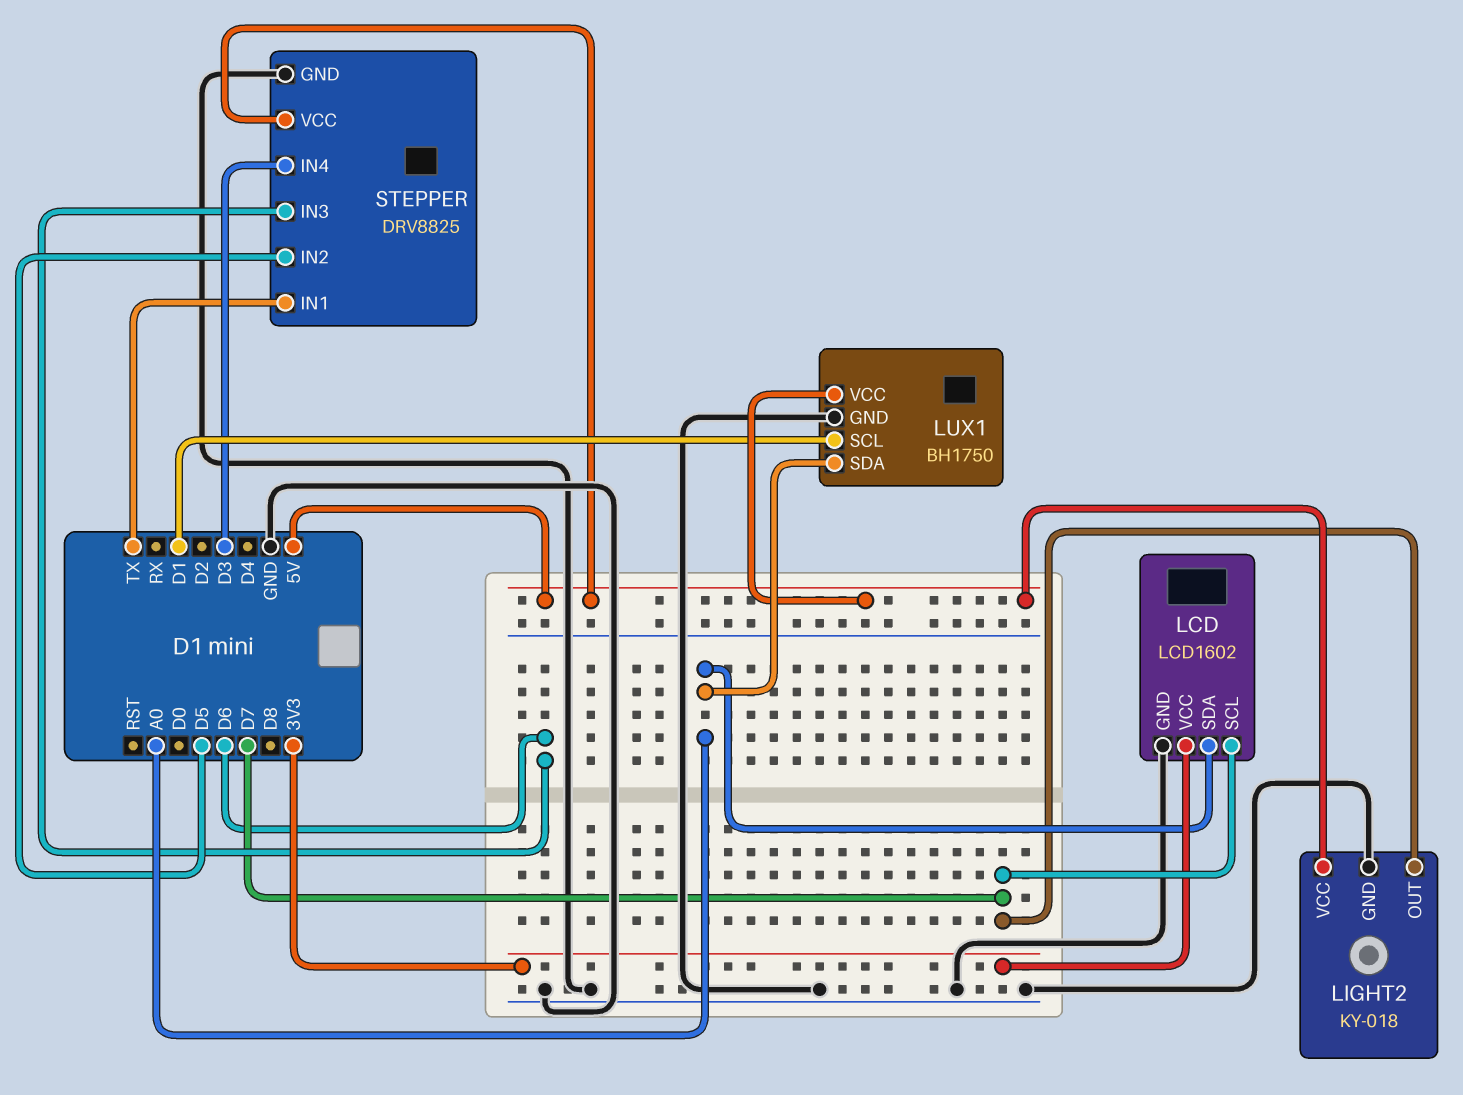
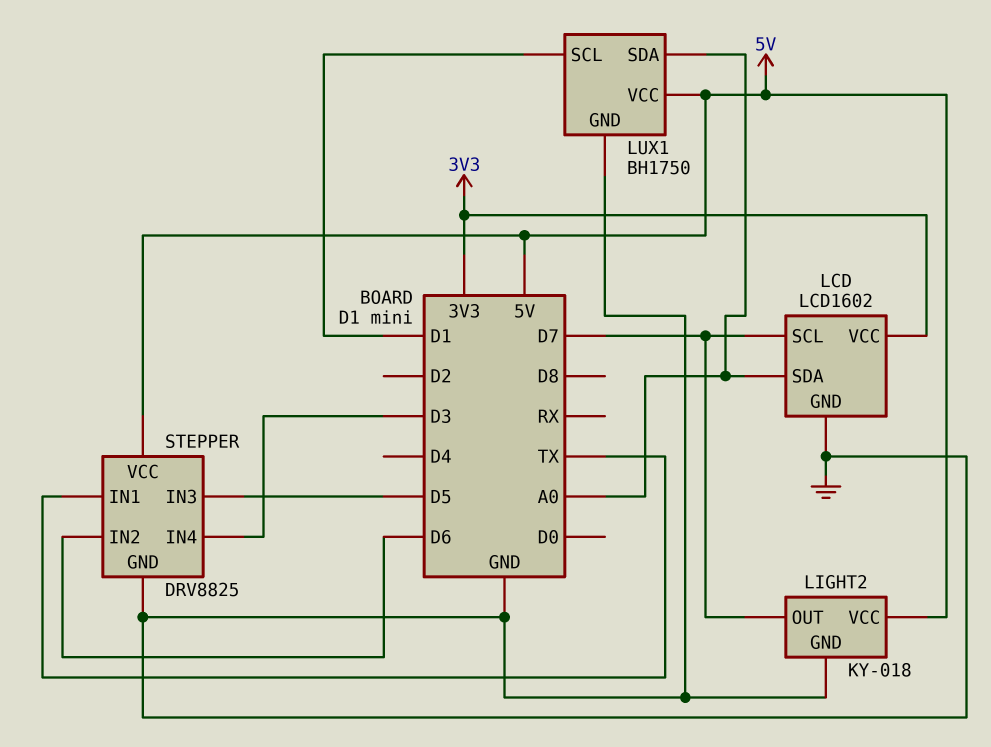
STEPPER pin IN2: D5 -> D6
STEPPER pin IN3: D6 -> D5

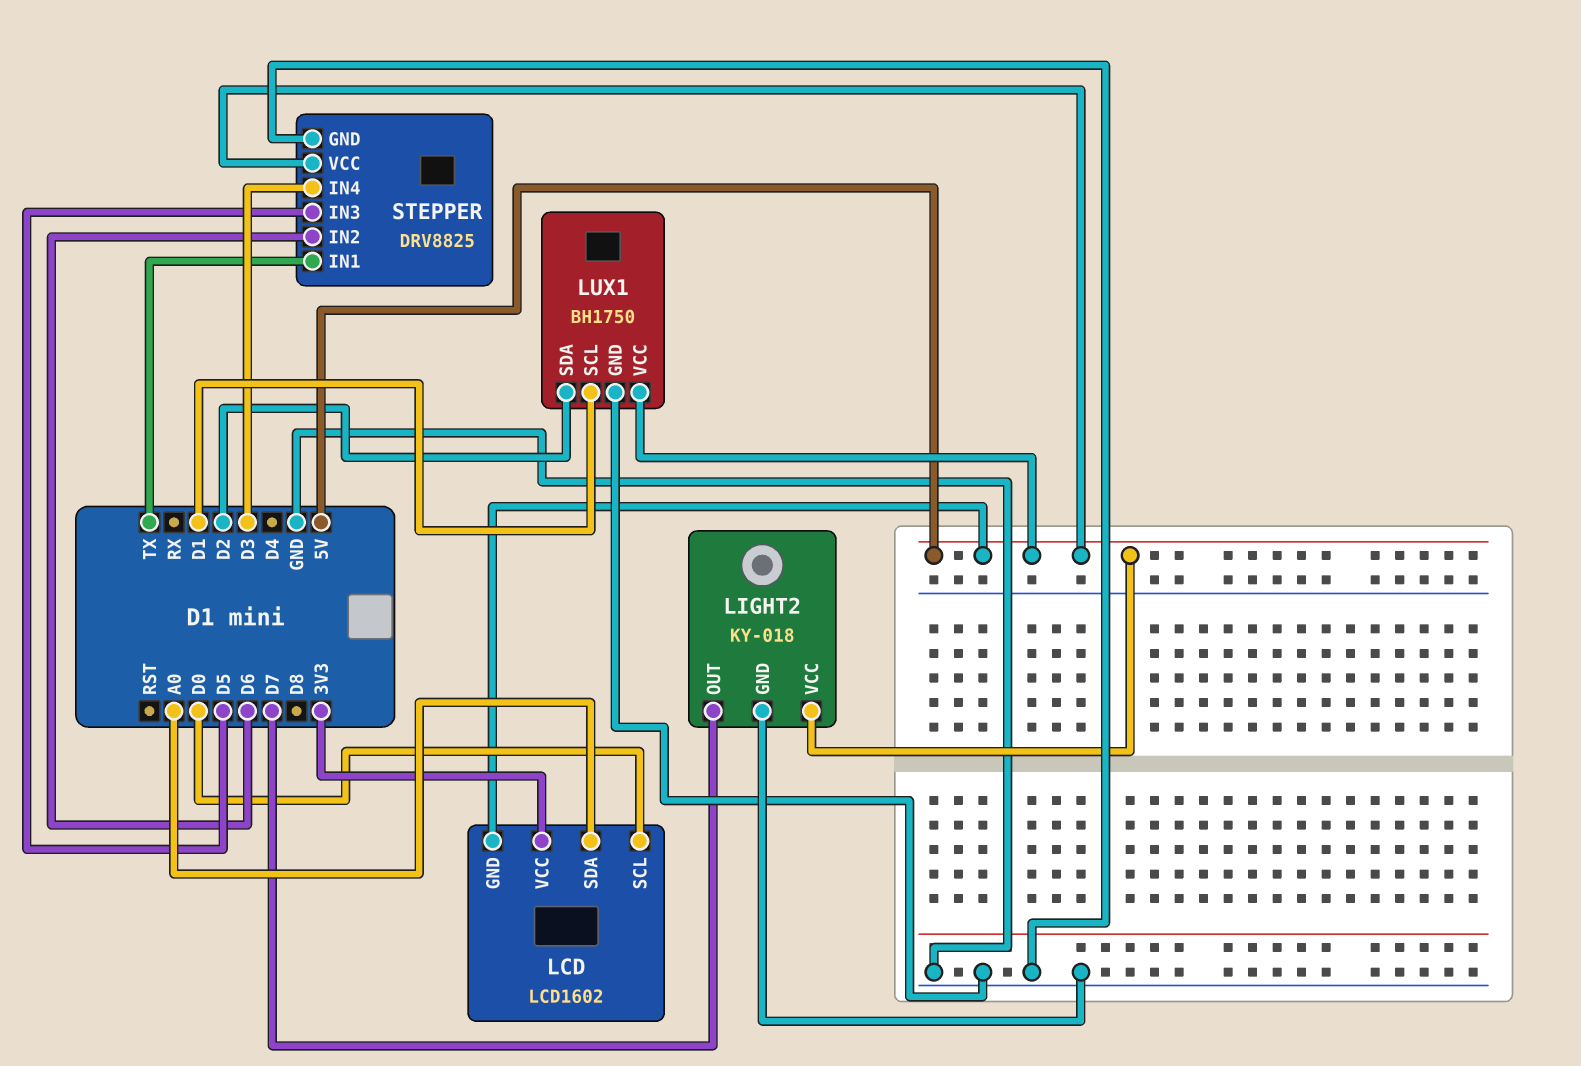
LCD pin GND: GND -> 5V
LCD pin SCL: D7 -> D0
LUX1 pin SDA: A0 -> D2

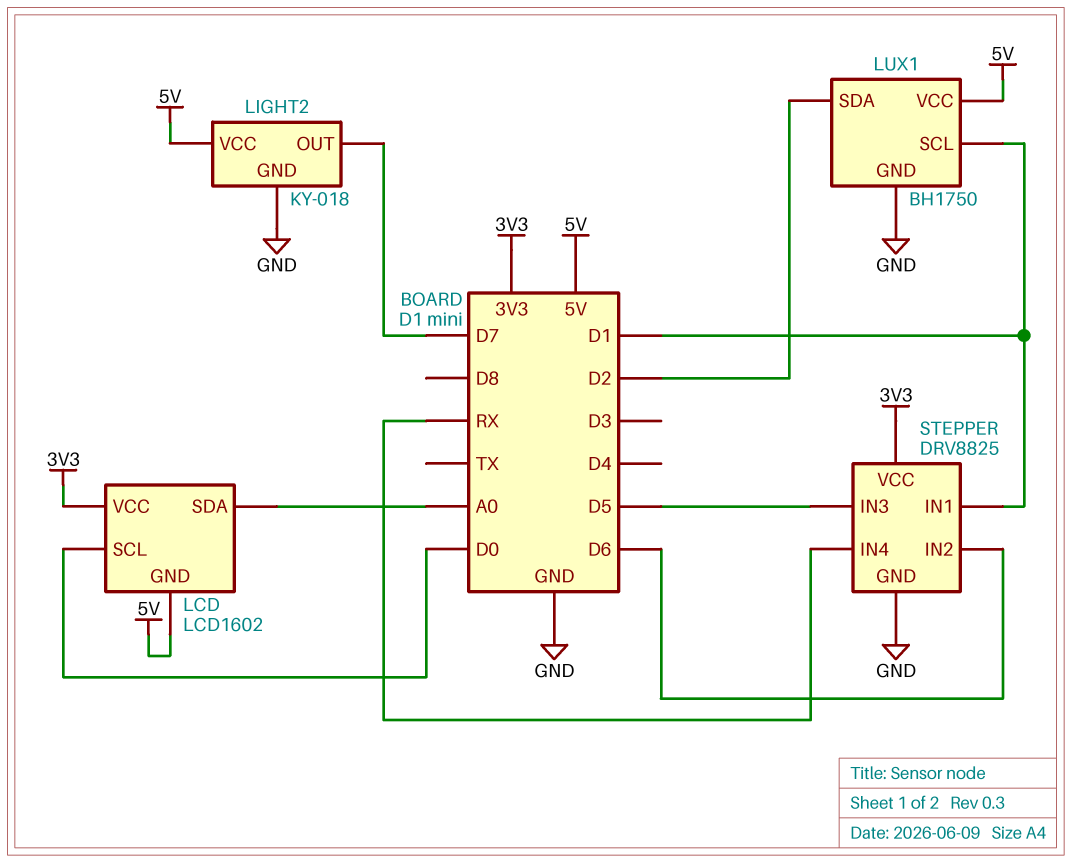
STEPPER pin IN1: TX -> D1
STEPPER pin IN4: D3 -> RX
STEPPER pin VCC: 5V -> 3V3

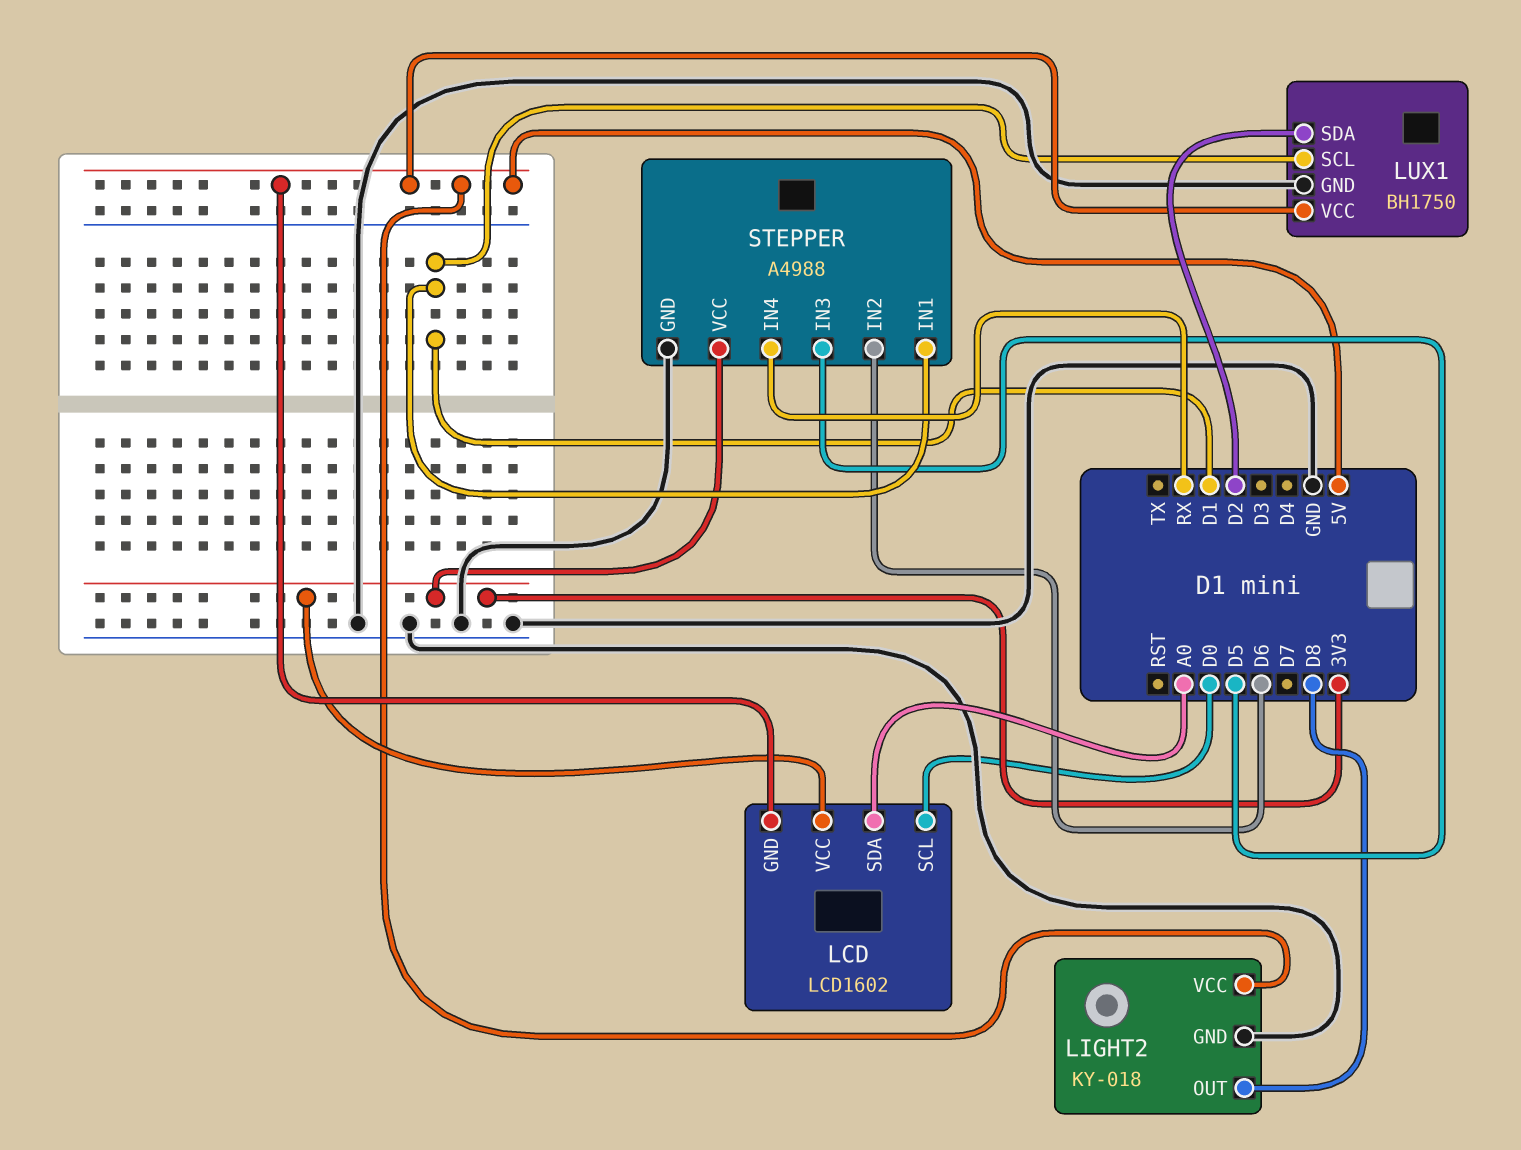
LIGHT2 pin OUT: D7 -> D8
STEPPER: DRV8825 -> A4988

